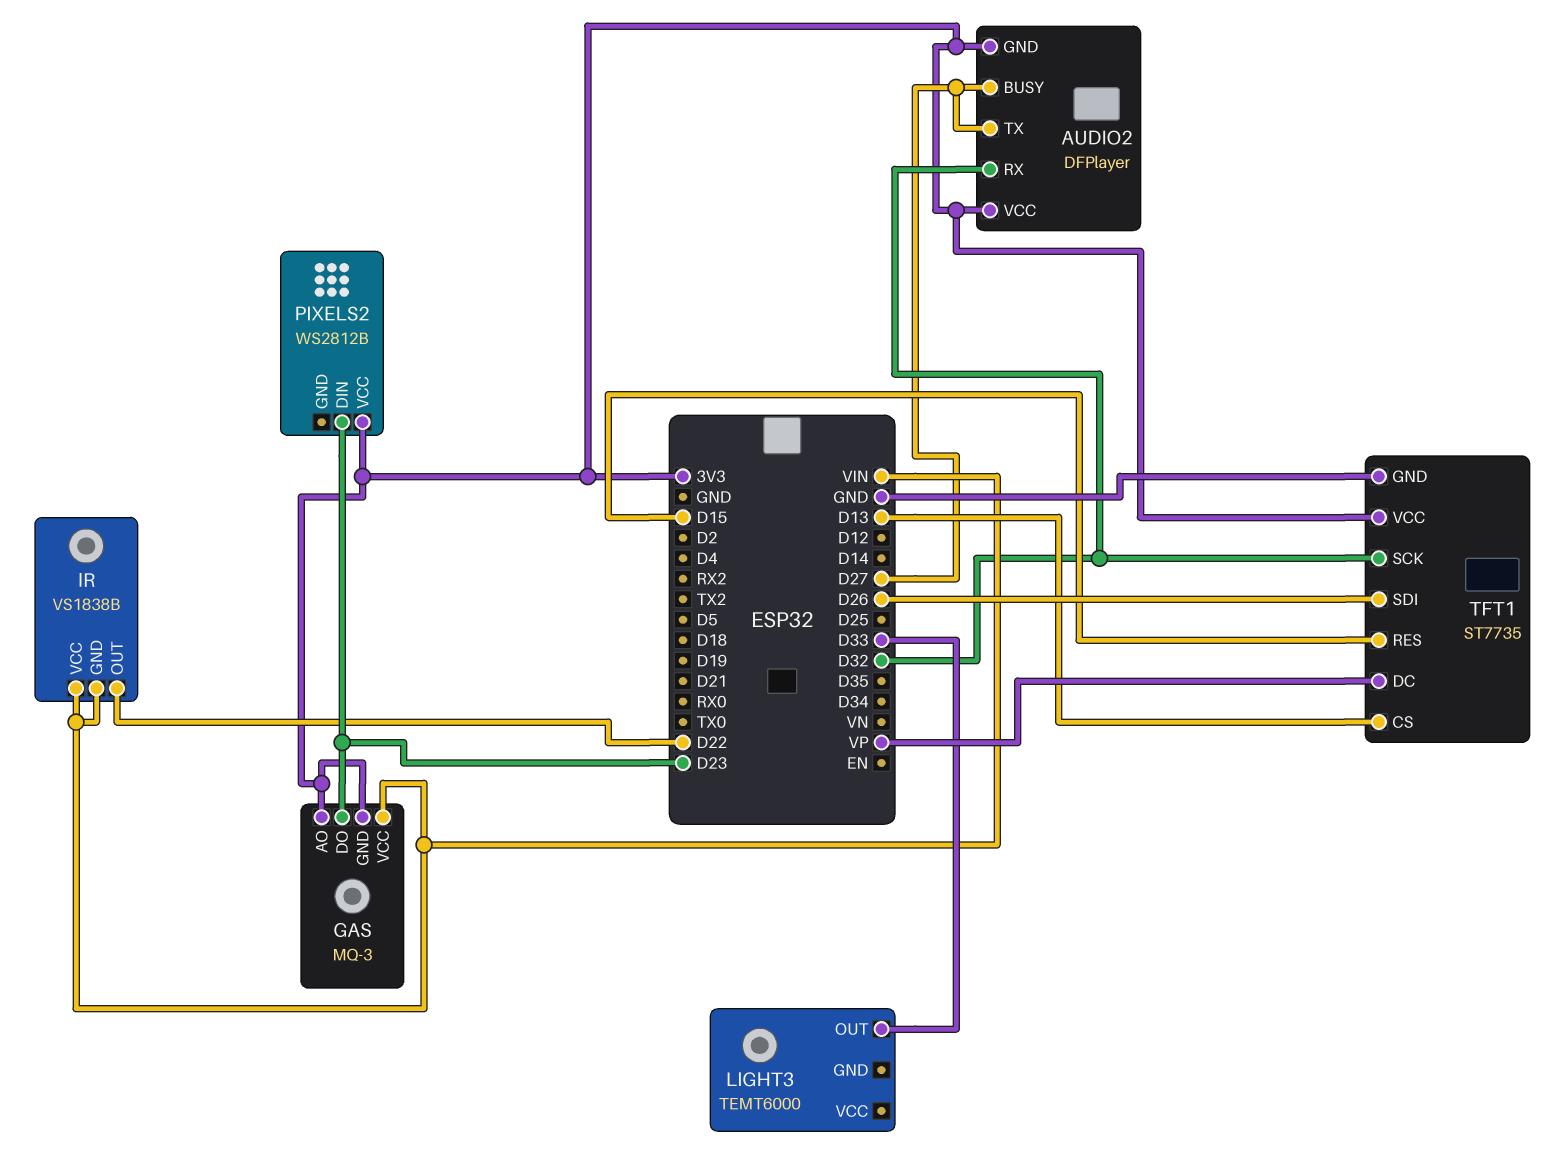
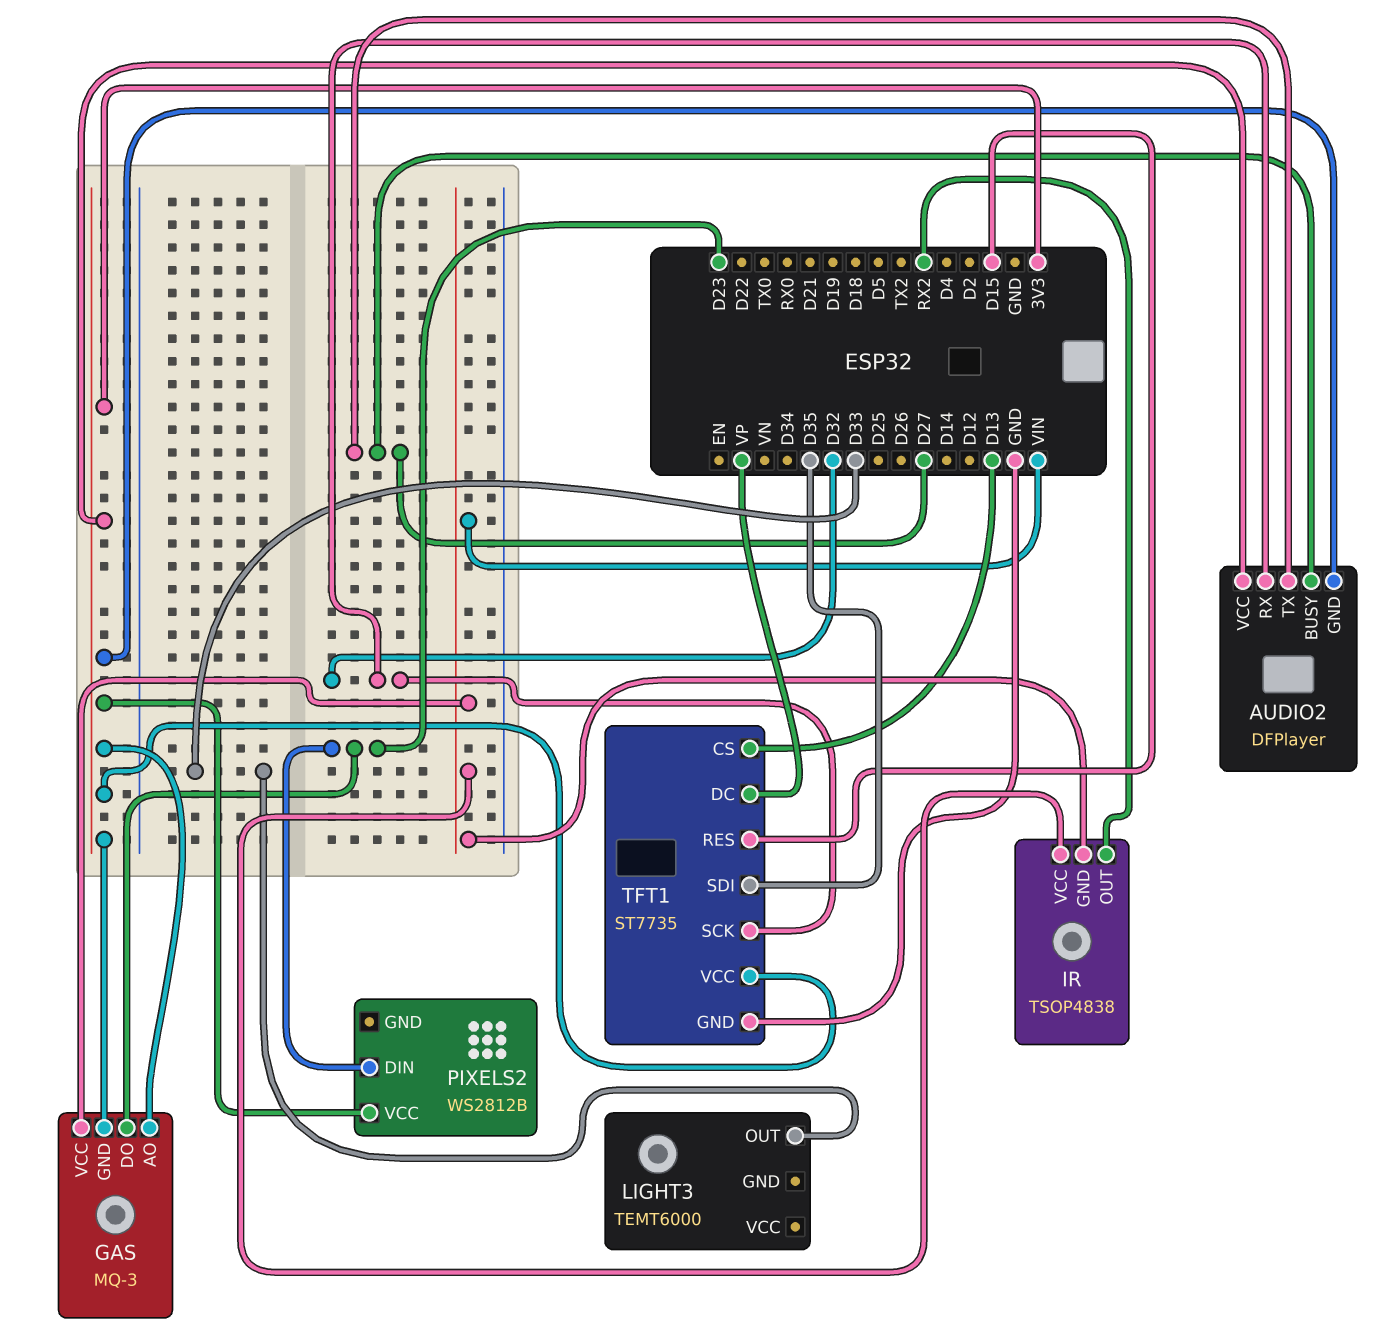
IR: VS1838B -> TSOP4838
IR pin OUT: D22 -> RX2
TFT1 pin SDI: D26 -> D35

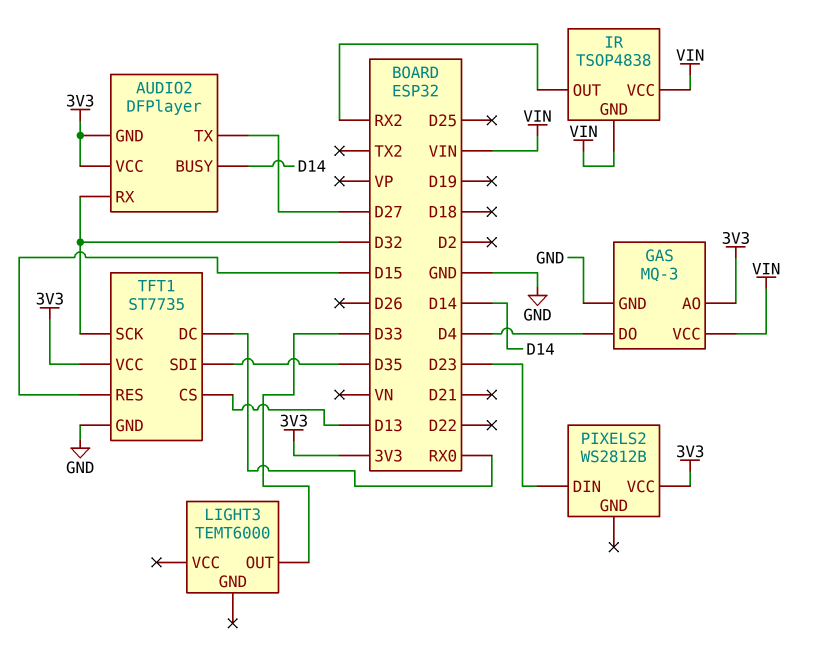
AUDIO2 pin BUSY: D27 -> D14
GAS pin DO: D23 -> D4
GAS pin GND: 3V3 -> GND
TFT1 pin DC: VP -> RX0

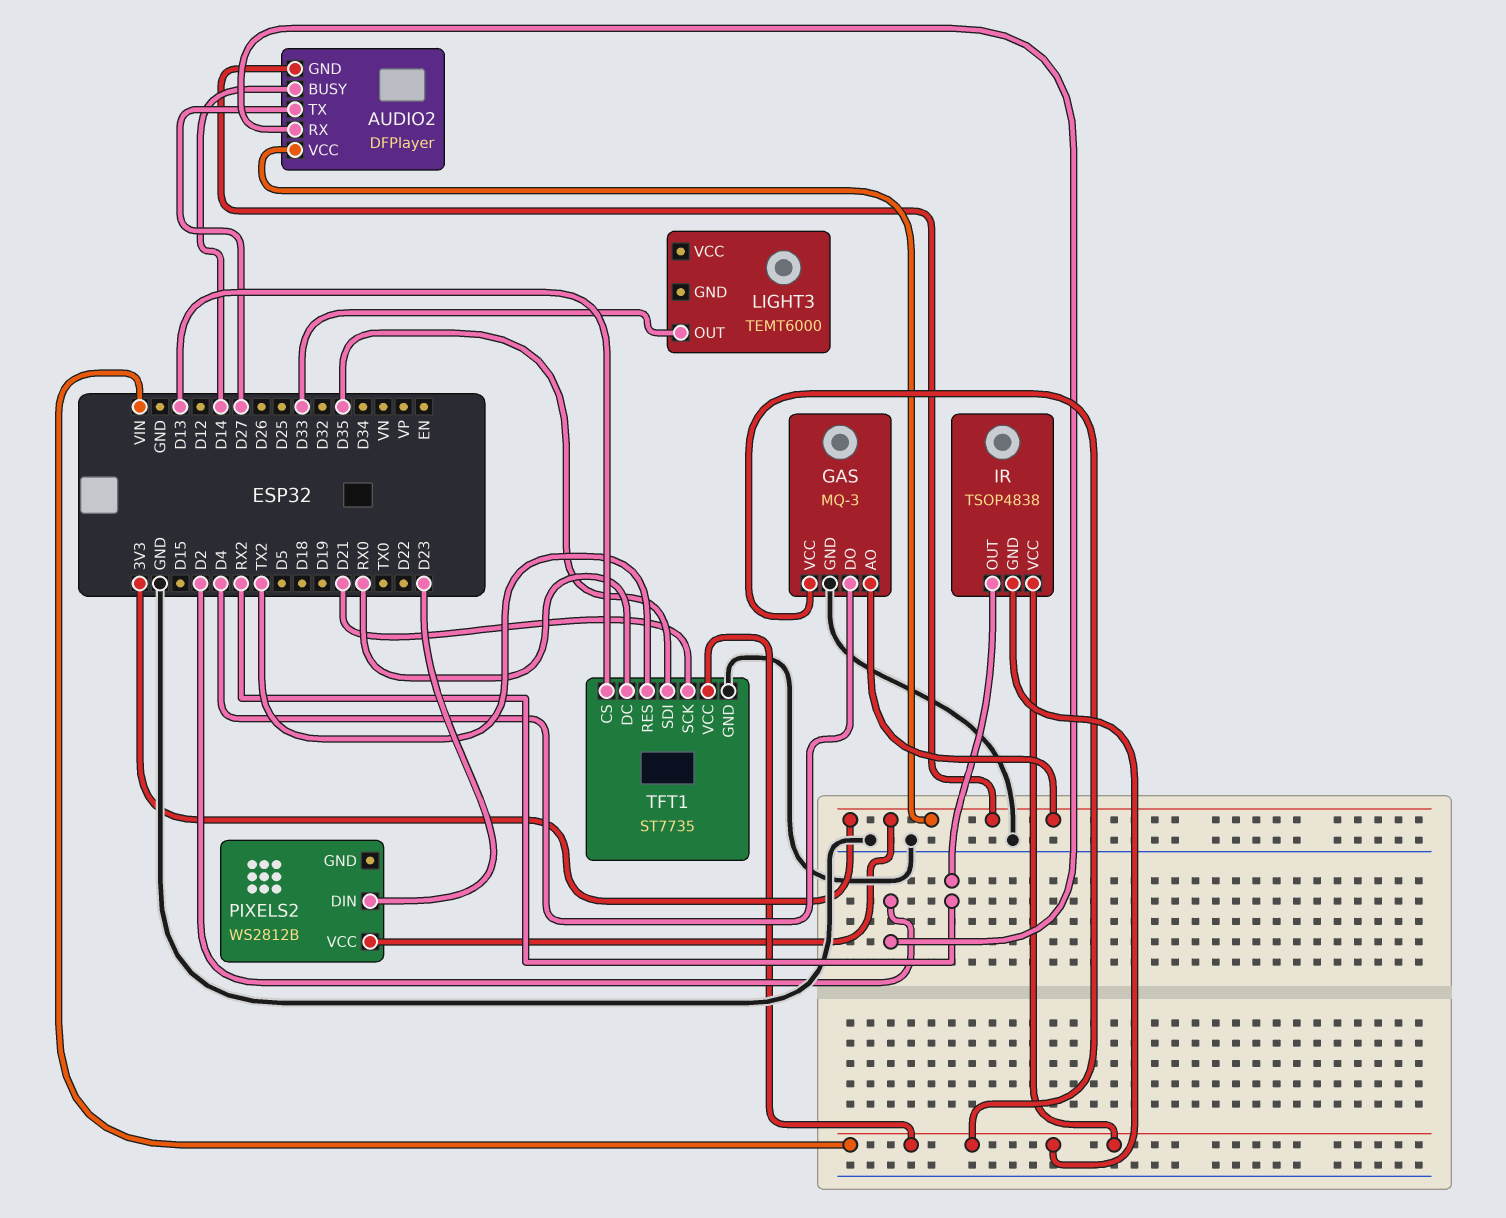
AUDIO2 pin RX: D32 -> D2
TFT1 pin RES: D15 -> TX2
TFT1 pin SCK: D32 -> D21
TFT1 pin VCC: 3V3 -> VIN

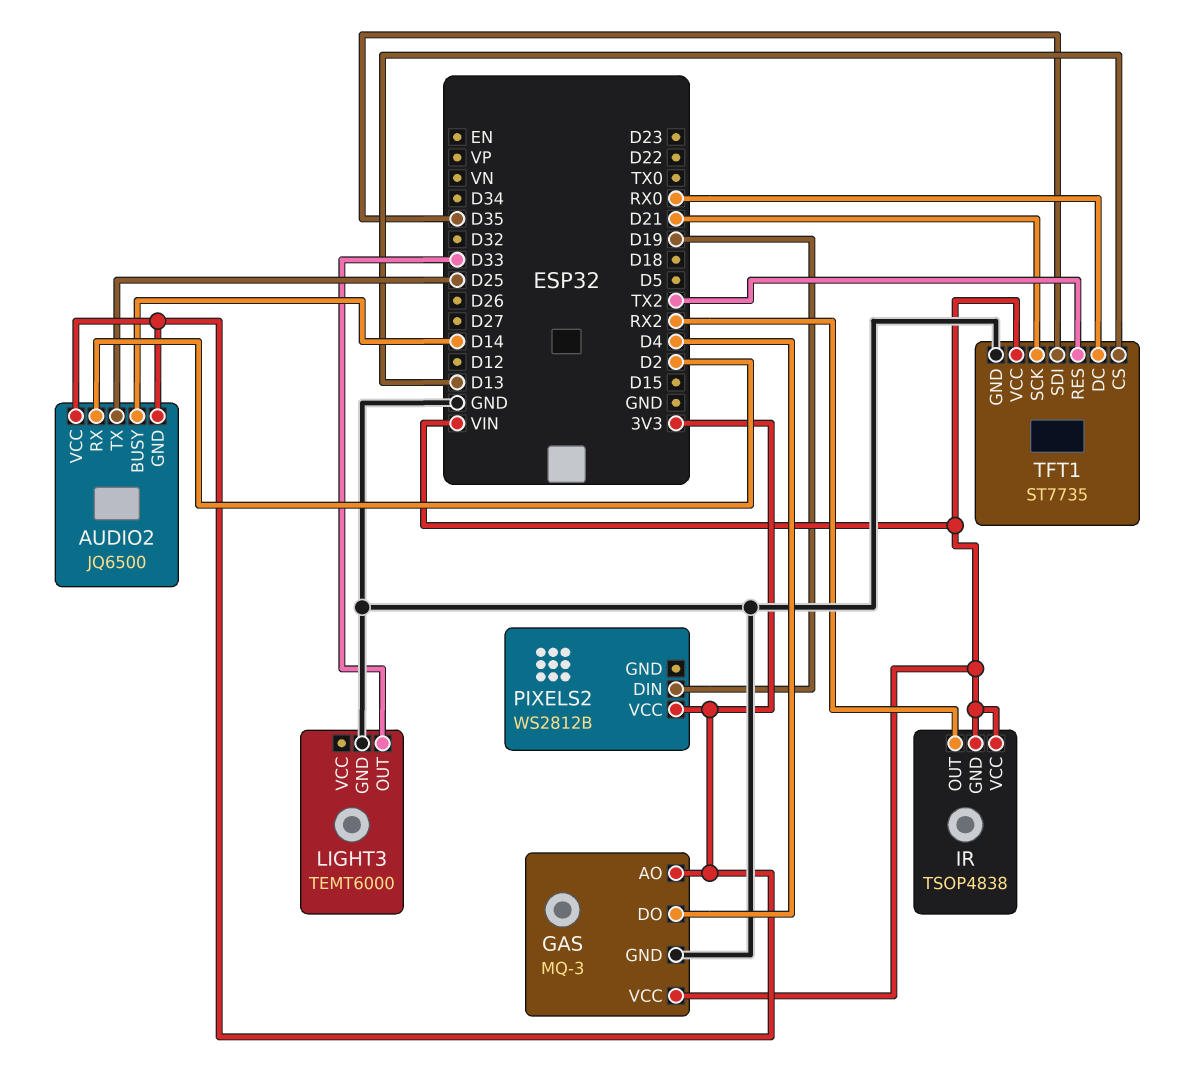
AUDIO2: DFPlayer -> JQ6500
AUDIO2 pin TX: D27 -> D25
LIGHT3 pin GND: none -> GND
PIXELS2 pin DIN: D23 -> D19

